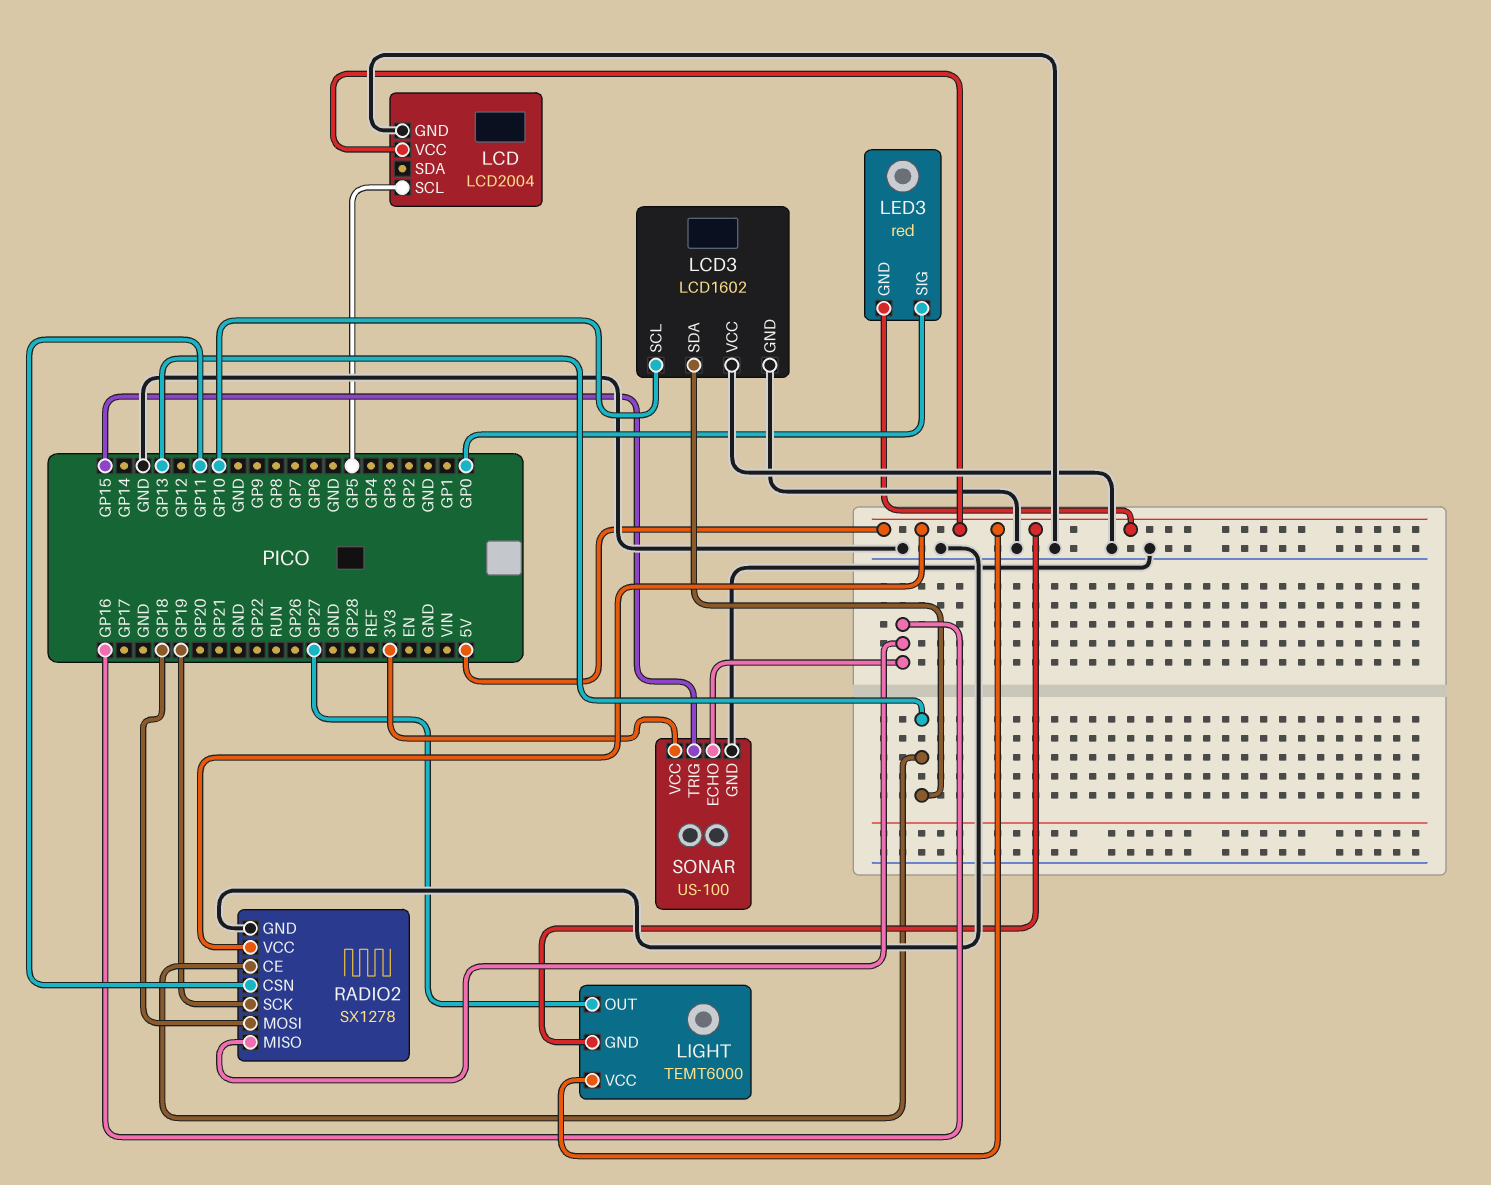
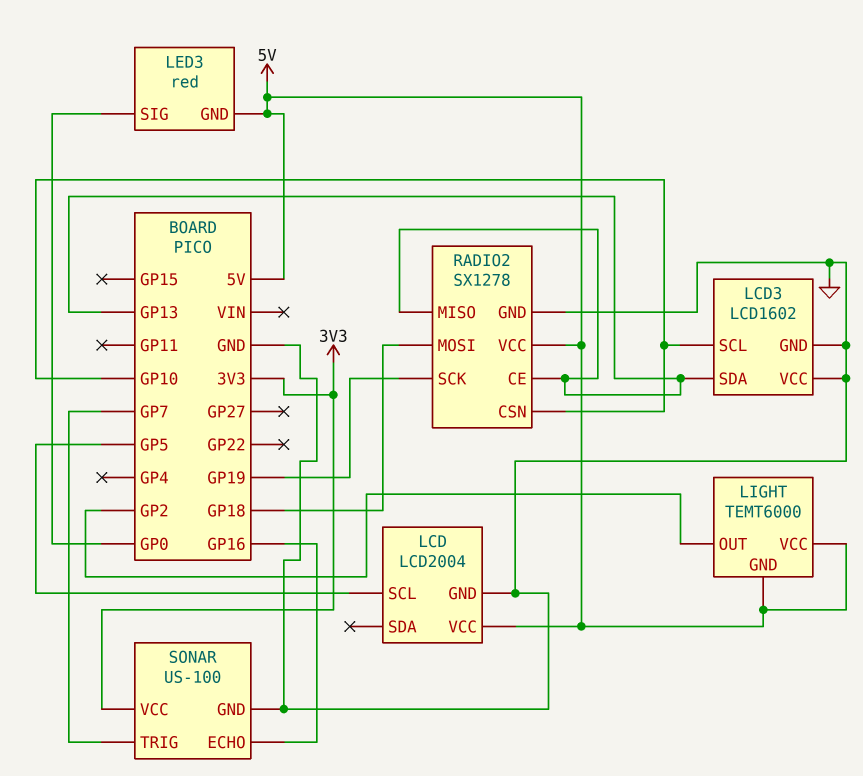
LIGHT pin OUT: GP27 -> GP2
RADIO2 pin CSN: GP11 -> GP10
RADIO2 pin MISO: GP16 -> GP13
SONAR pin TRIG: GP15 -> GP7

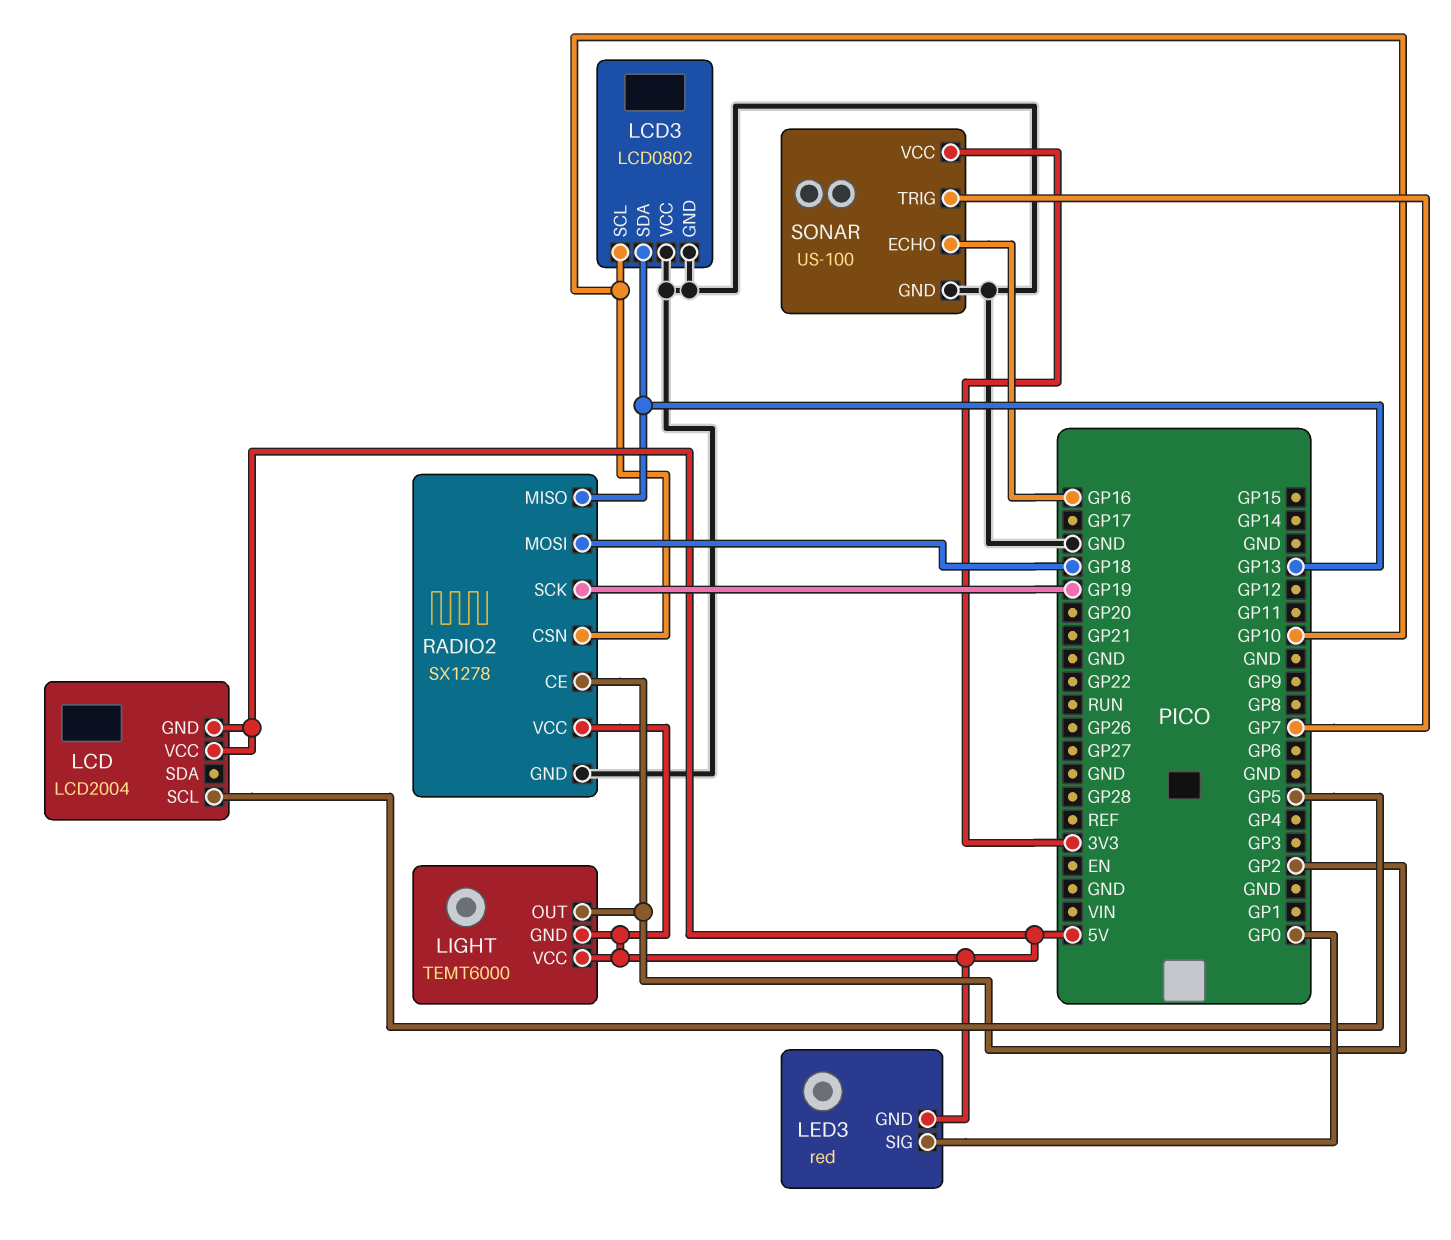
LCD pin GND: GND -> 5V
LCD3: LCD1602 -> LCD0802
RADIO2 pin CE: GP13 -> GP2

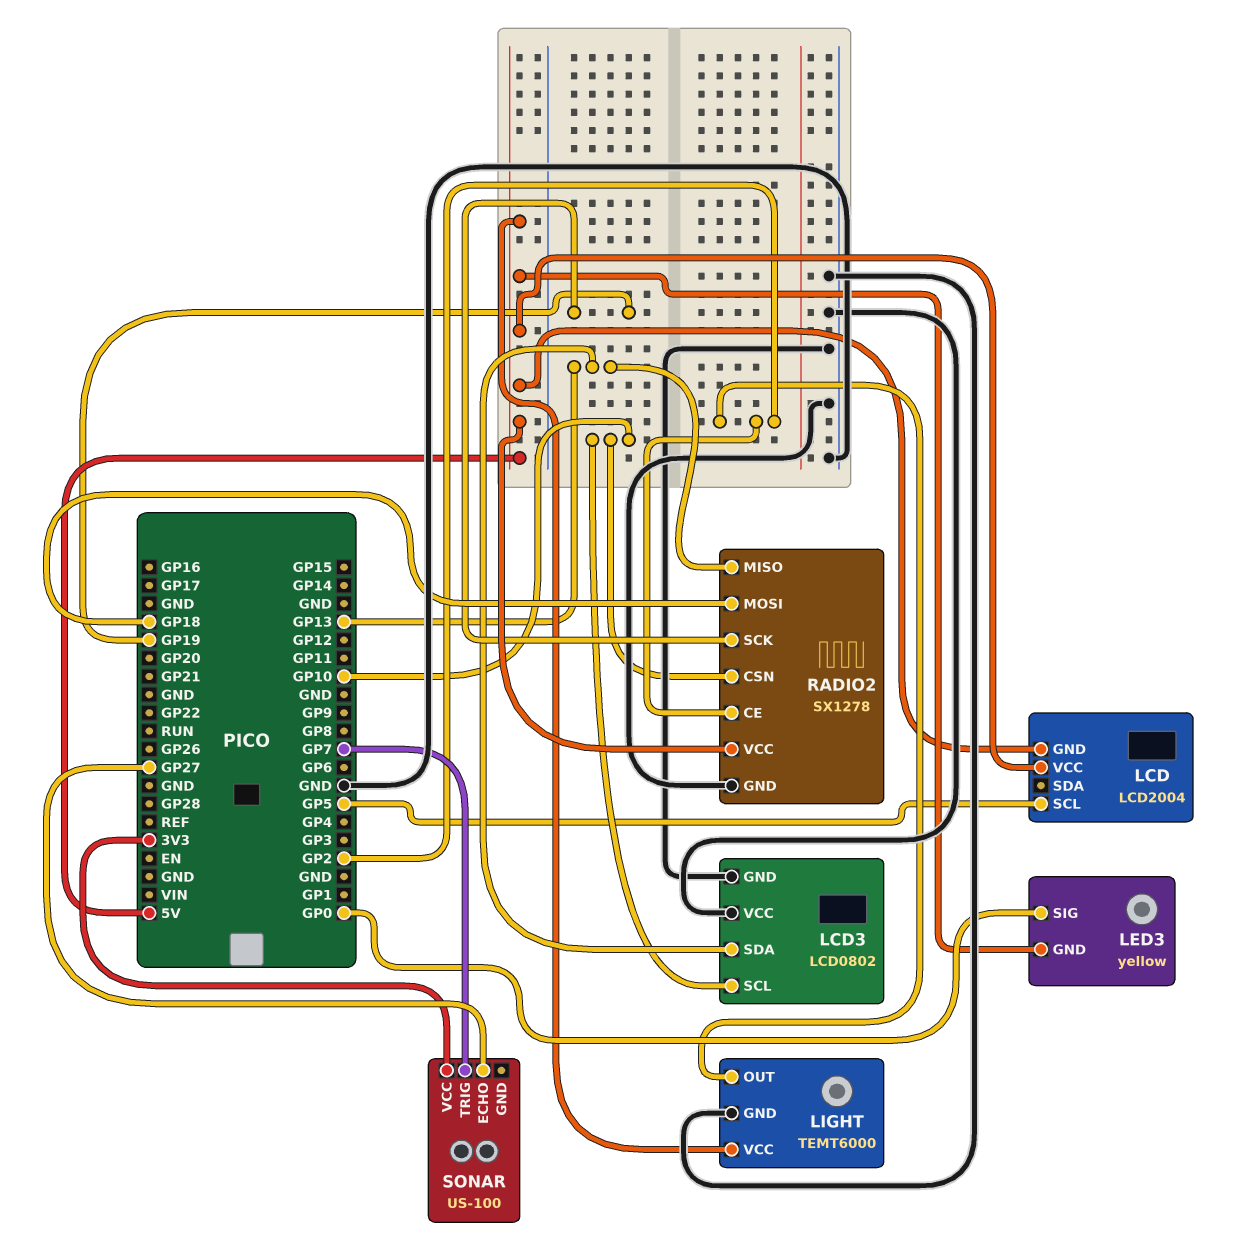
LED3: red -> yellow
LIGHT pin GND: 5V -> GND
SONAR pin ECHO: GP16 -> GP27
SONAR pin GND: GND -> none

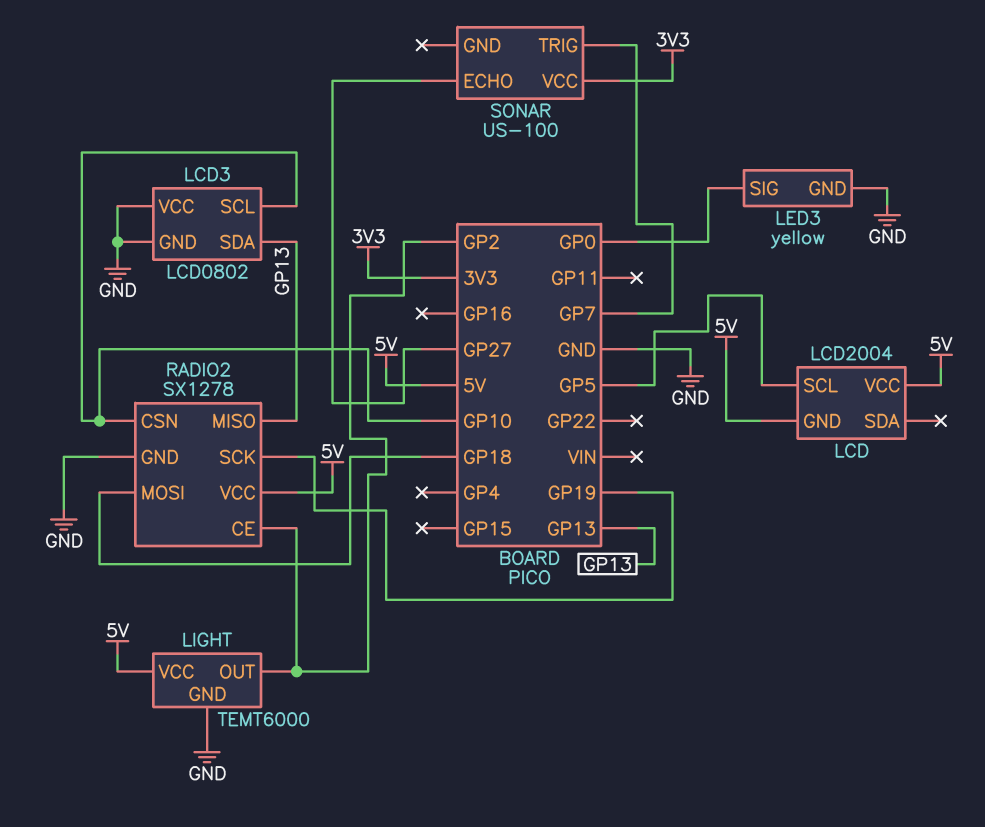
LED3 pin GND: 5V -> GND

